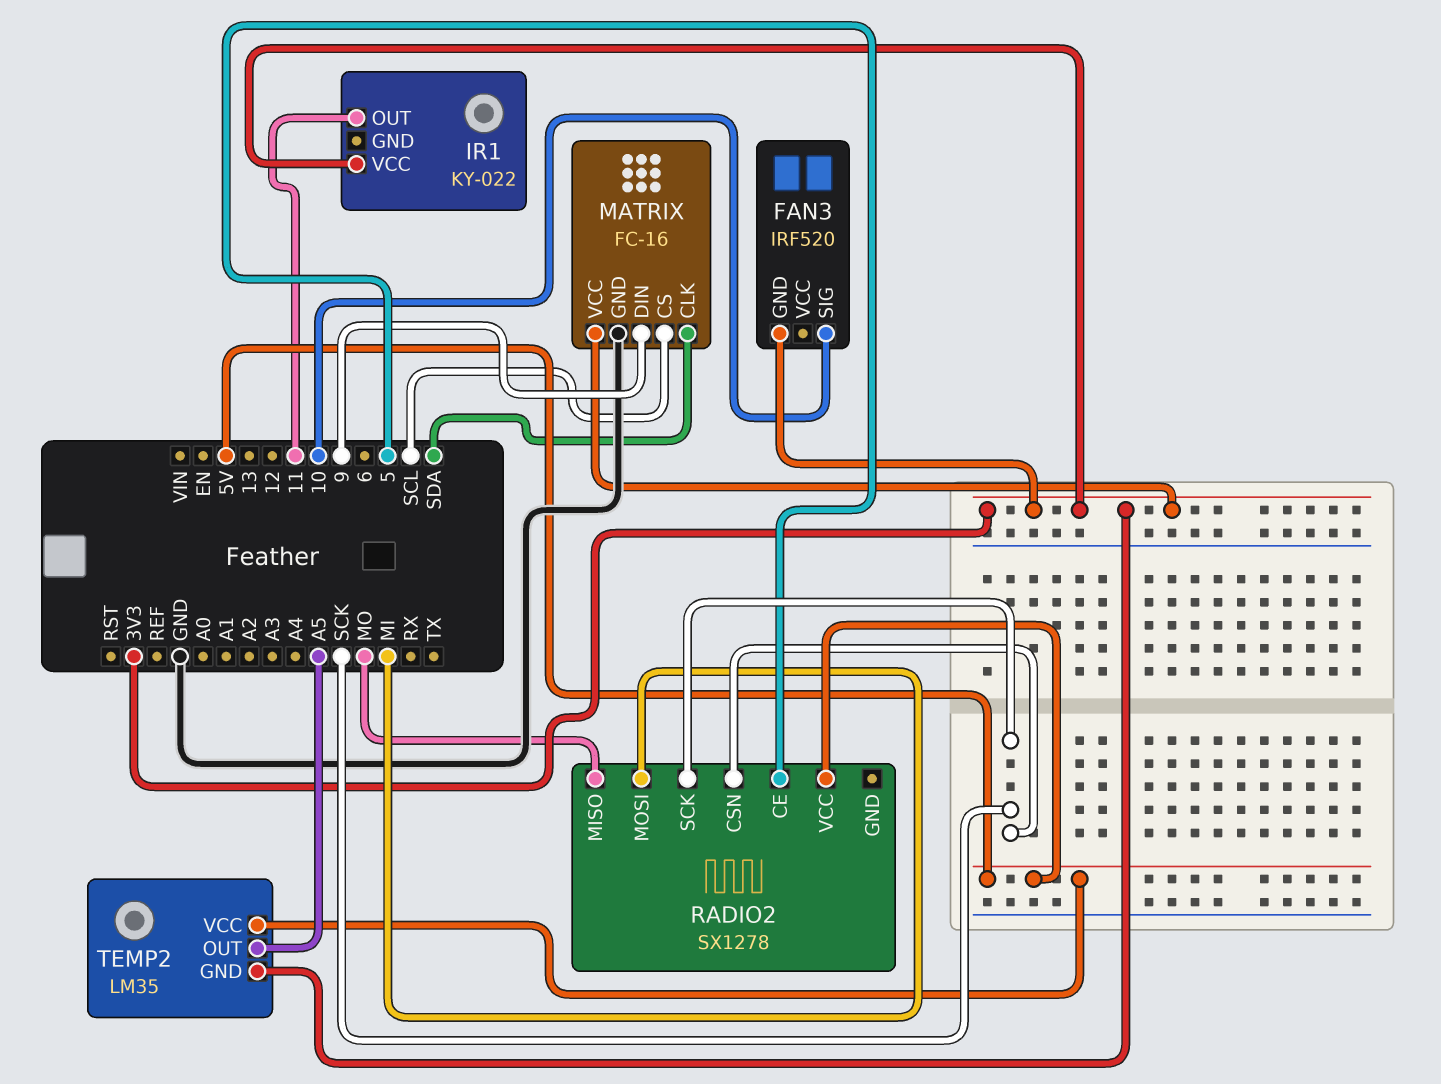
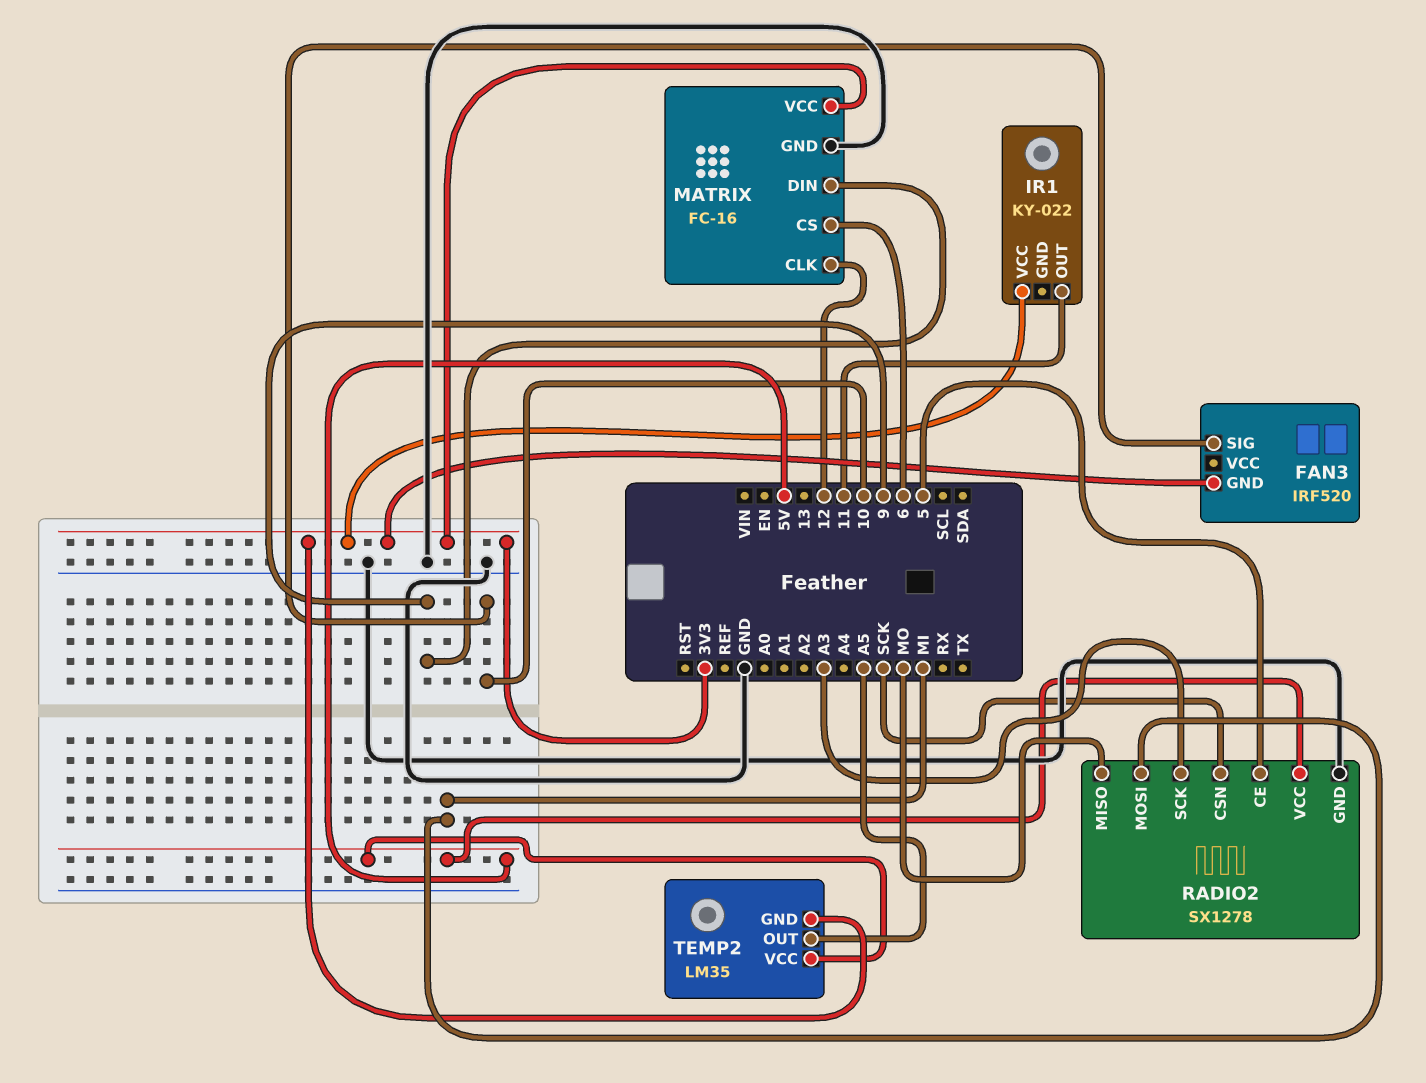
MATRIX pin CLK: SDA -> 12
MATRIX pin CS: SCL -> 6
RADIO2 pin GND: none -> GND
RADIO2 pin SCK: SCK -> A3

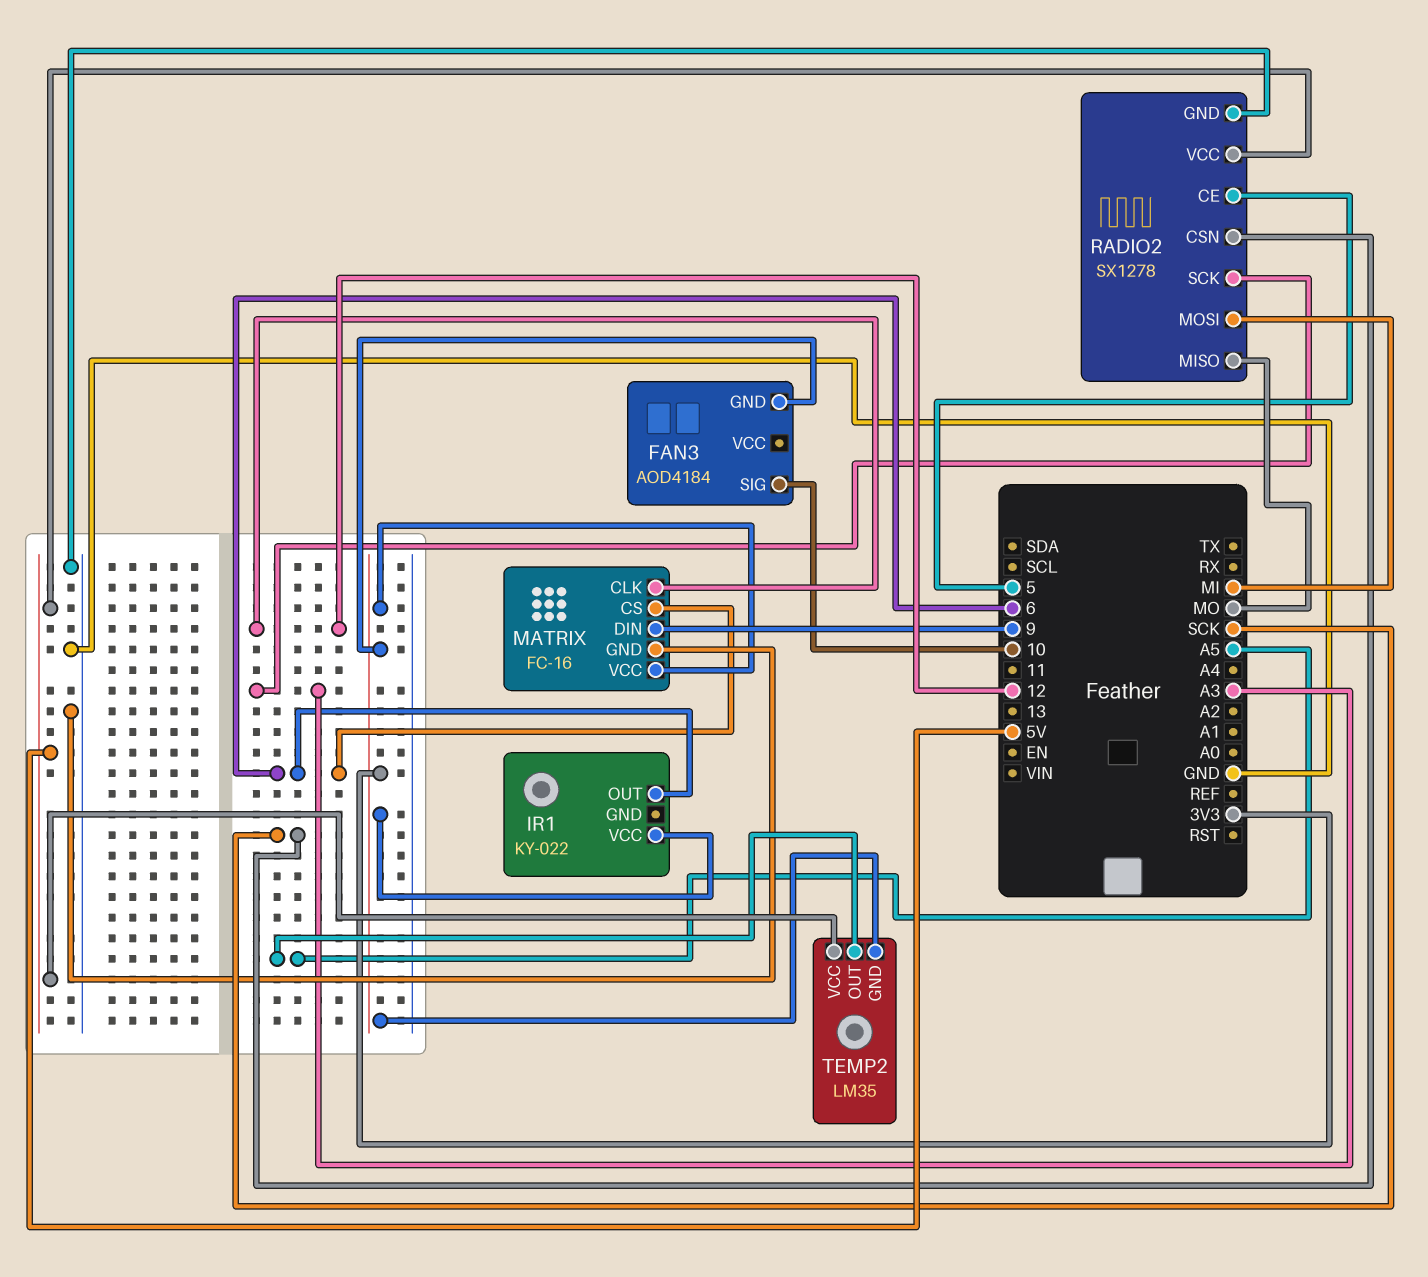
FAN3: IRF520 -> AOD4184
IR1 pin OUT: 11 -> 6

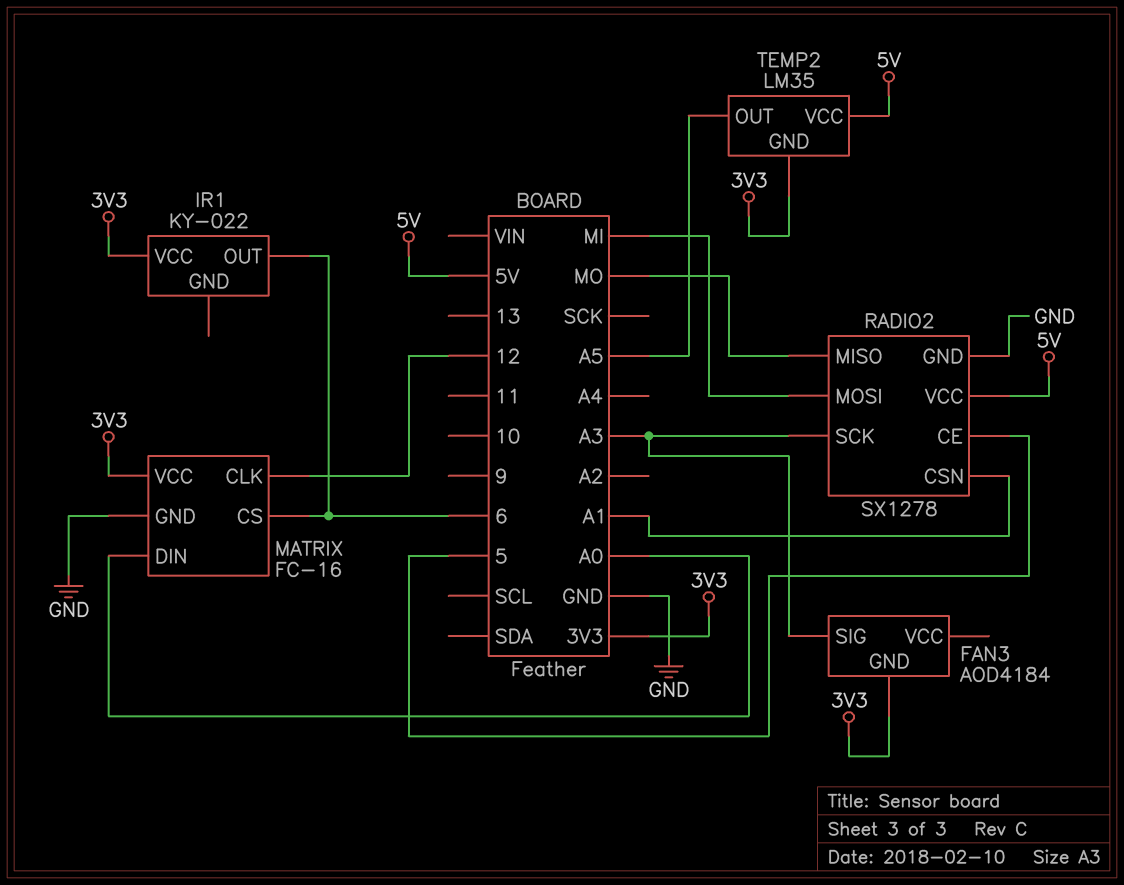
FAN3 pin SIG: 10 -> A3
MATRIX pin DIN: 9 -> A0
RADIO2 pin CSN: SCK -> A1

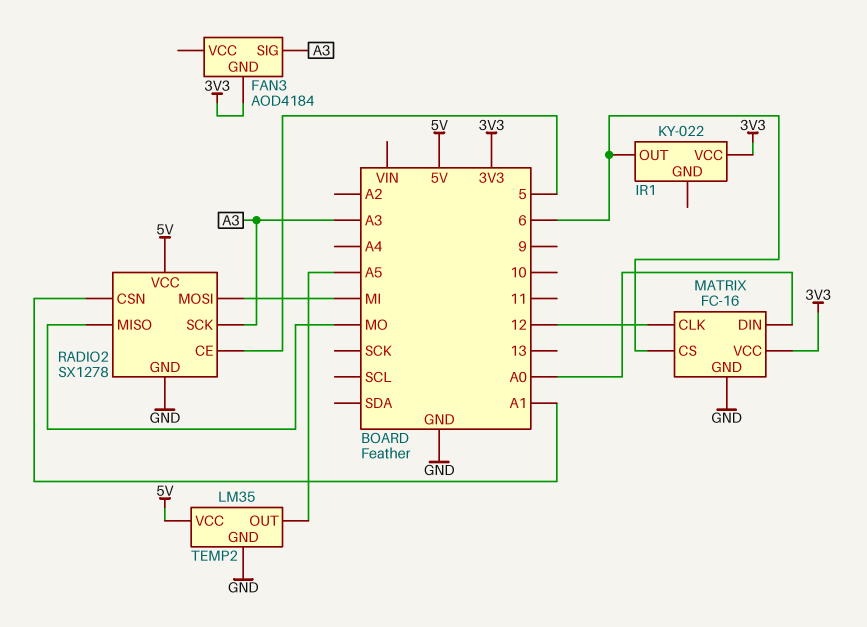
TEMP2 pin GND: 3V3 -> GND

